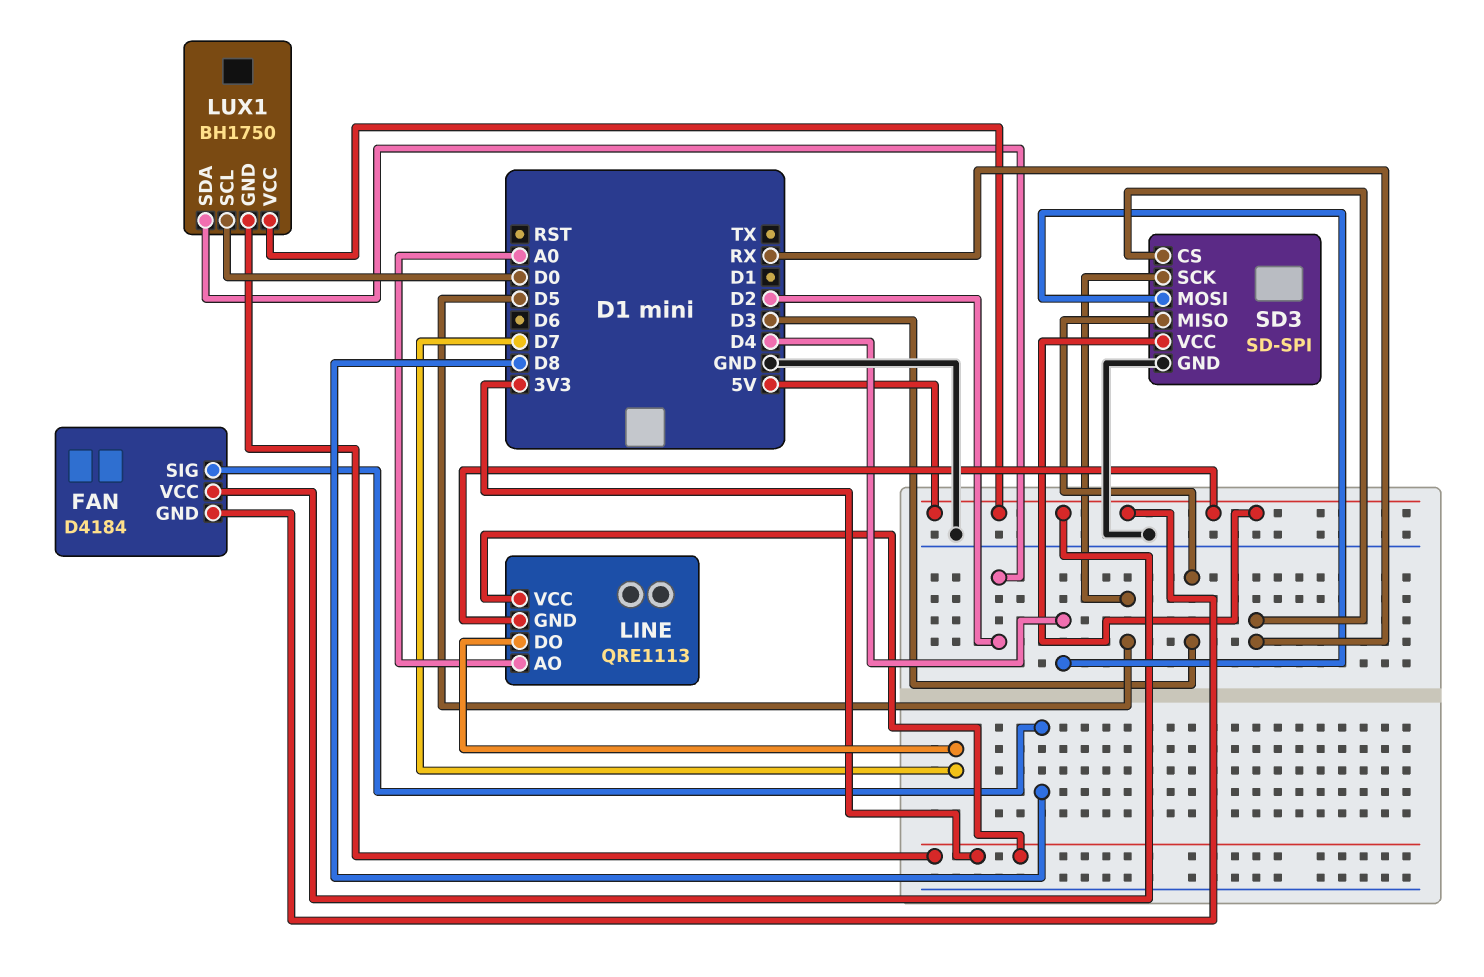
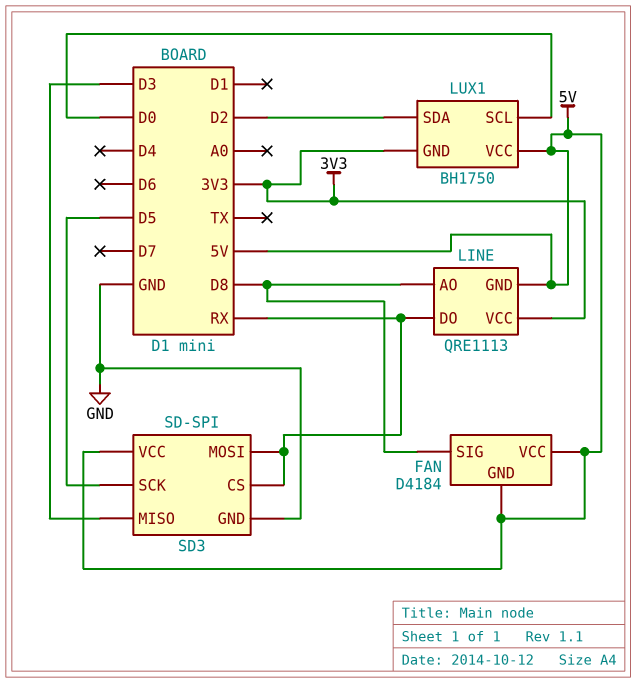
LINE pin AO: A0 -> D8
LINE pin DO: D7 -> RX
SD3 pin MOSI: D4 -> RX

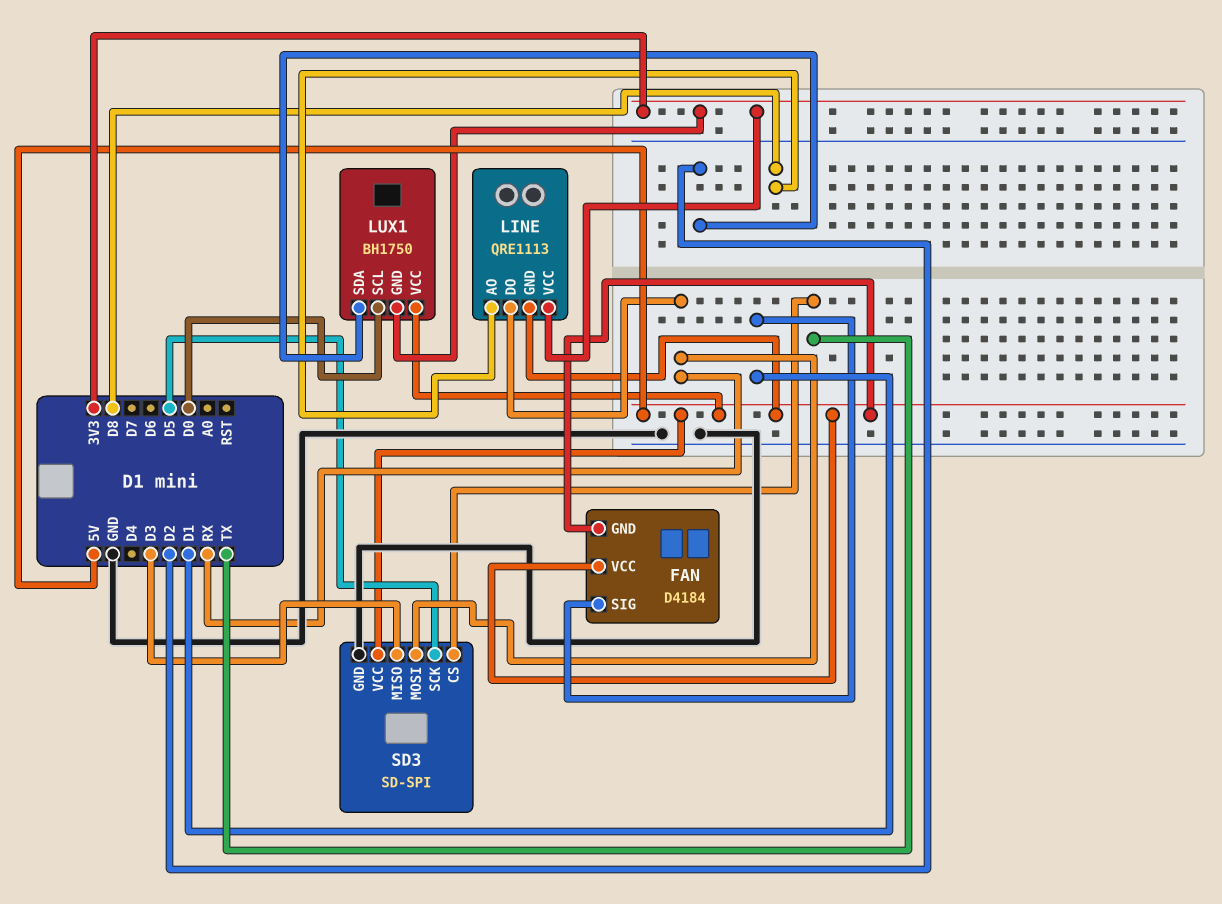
FAN pin SIG: D8 -> D1
SD3 pin CS: RX -> TX

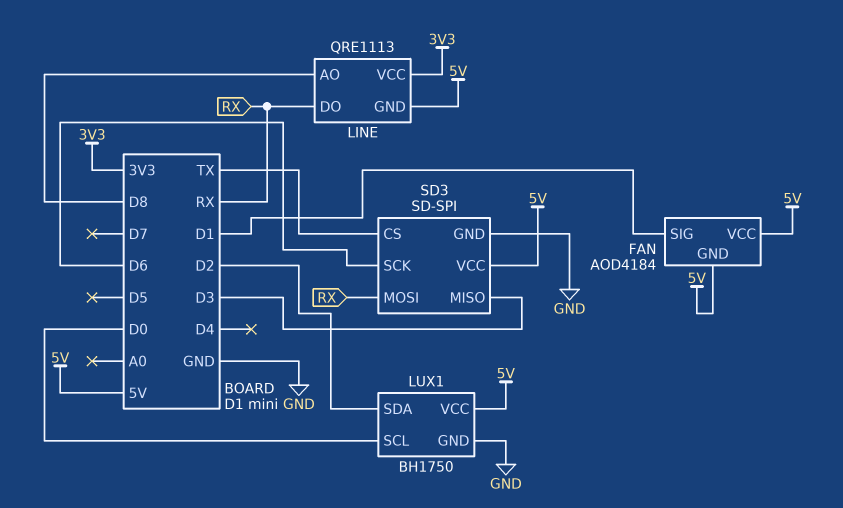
FAN: D4184 -> AOD4184
LUX1 pin GND: 3V3 -> GND
SD3 pin SCK: D5 -> D6

